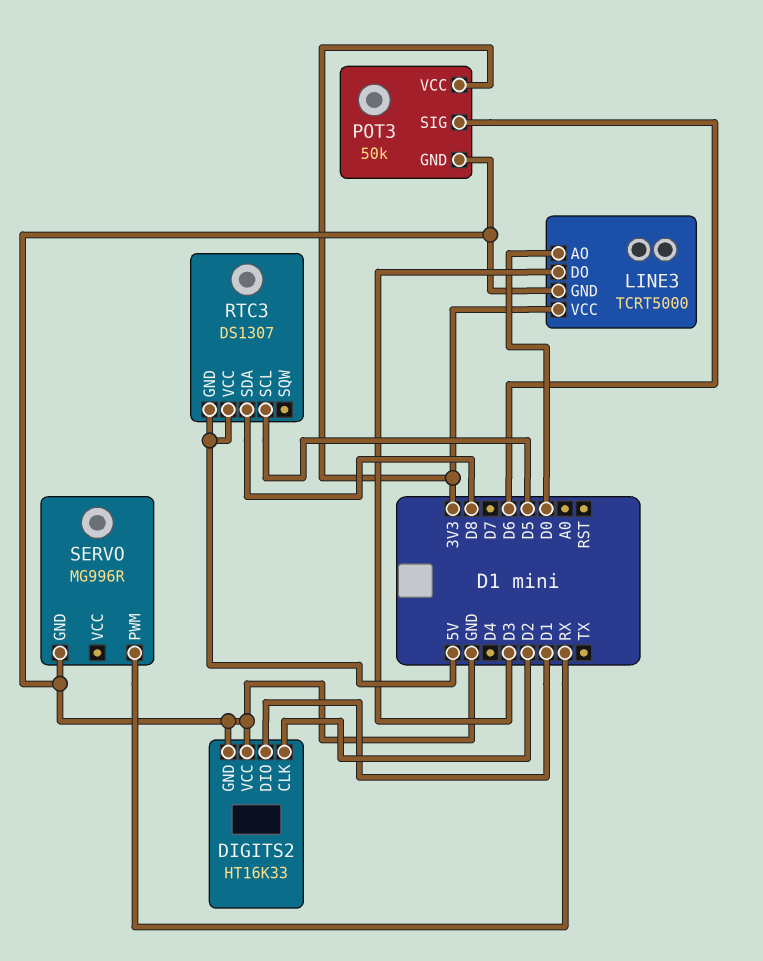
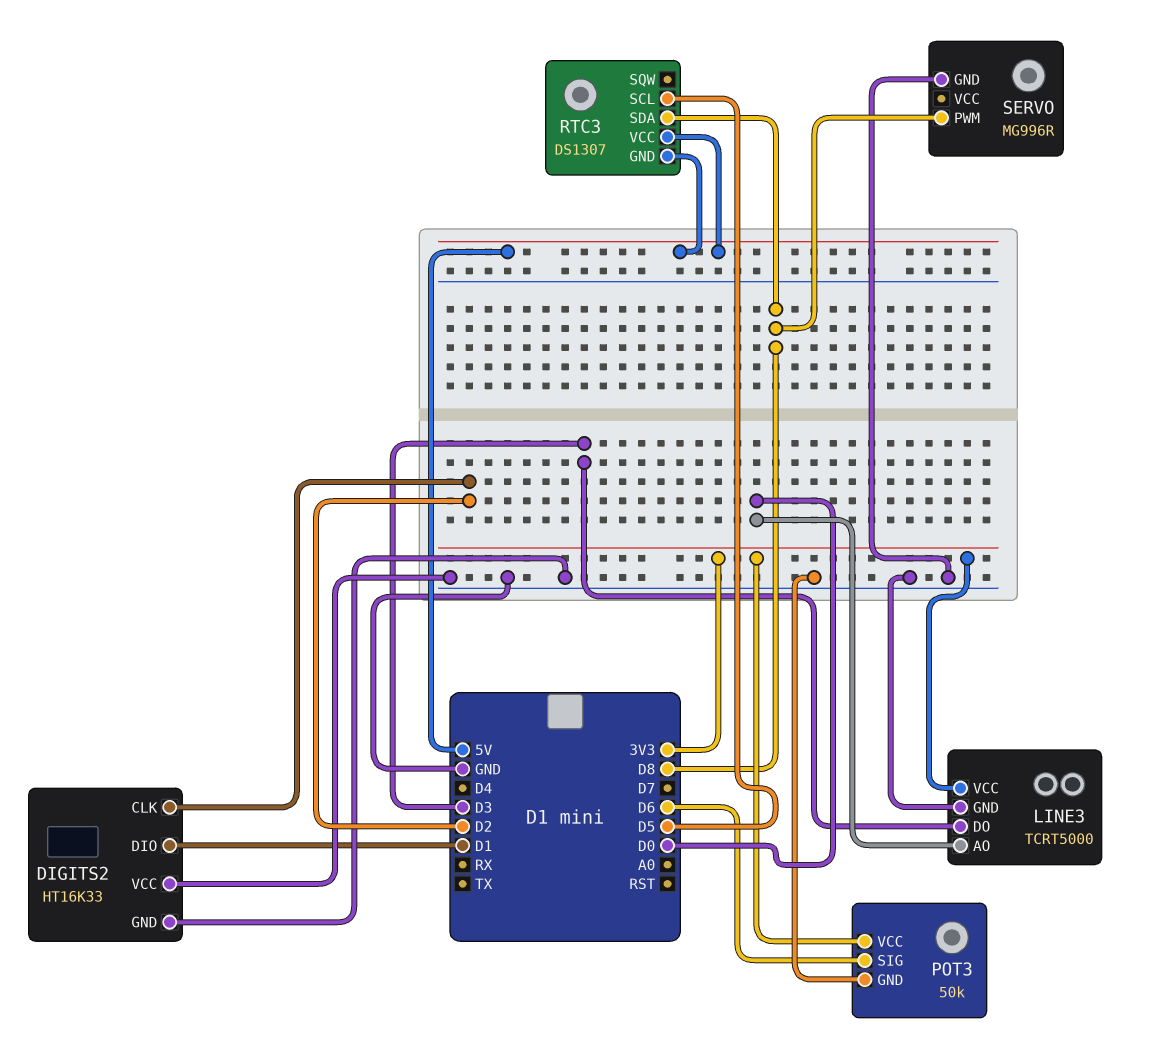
SERVO pin PWM: RX -> D8

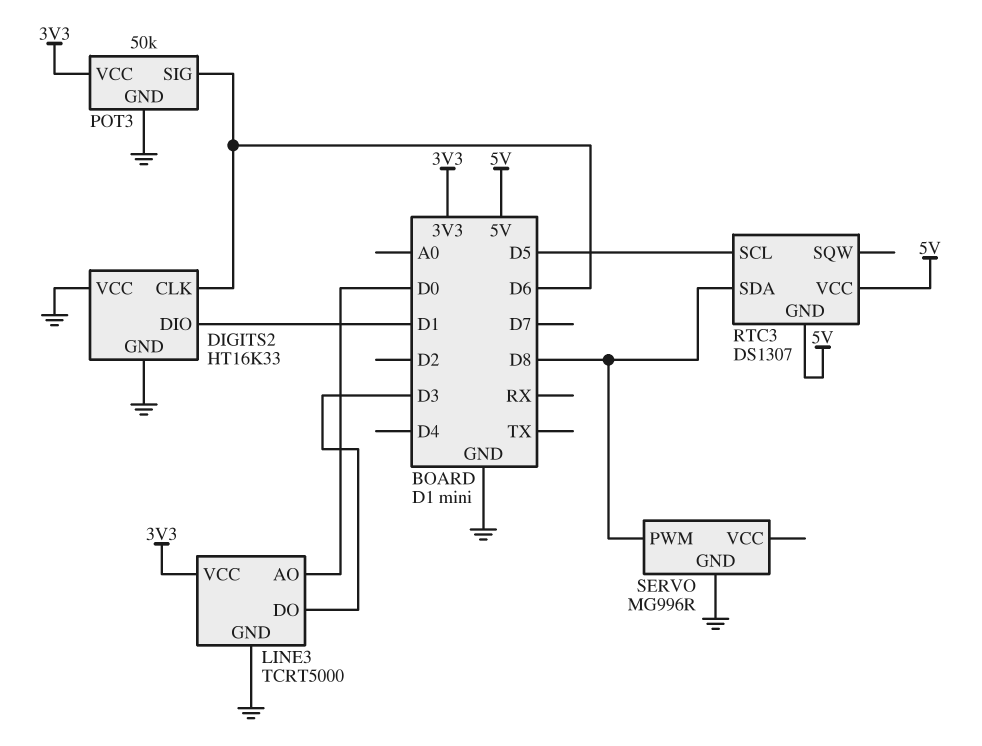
DIGITS2 pin CLK: D2 -> D6

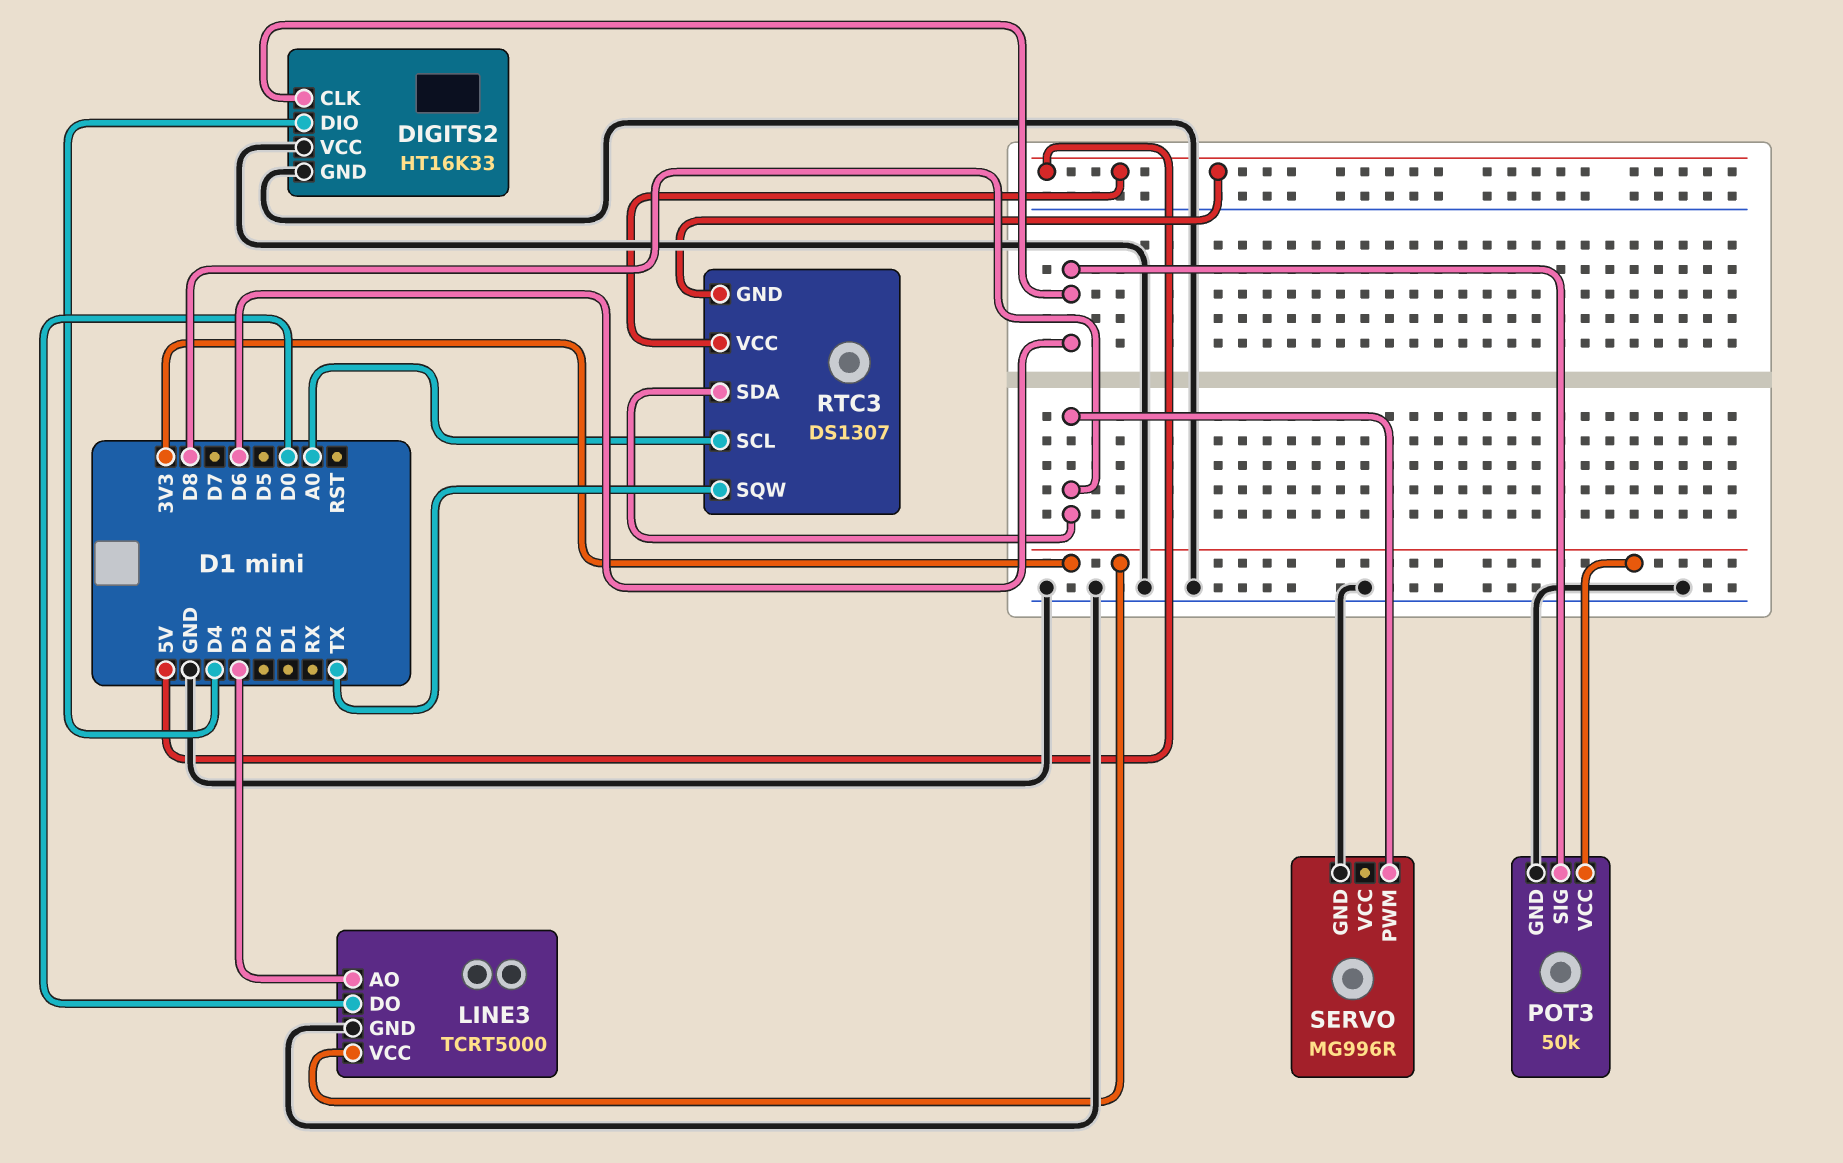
DIGITS2 pin DIO: D1 -> D4
LINE3 pin AO: D0 -> D3
LINE3 pin DO: D3 -> D0
RTC3 pin SCL: D5 -> A0
RTC3 pin SQW: none -> TX

